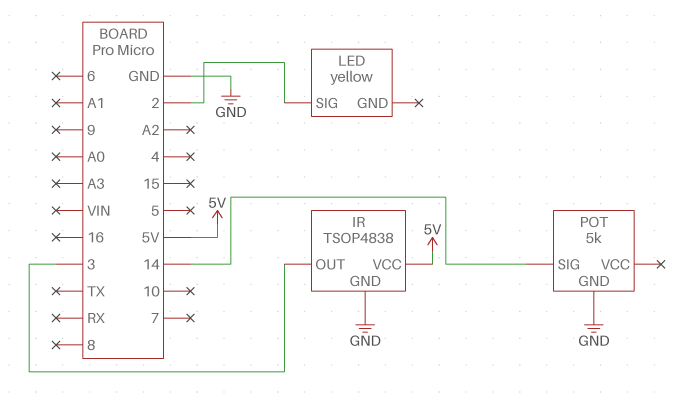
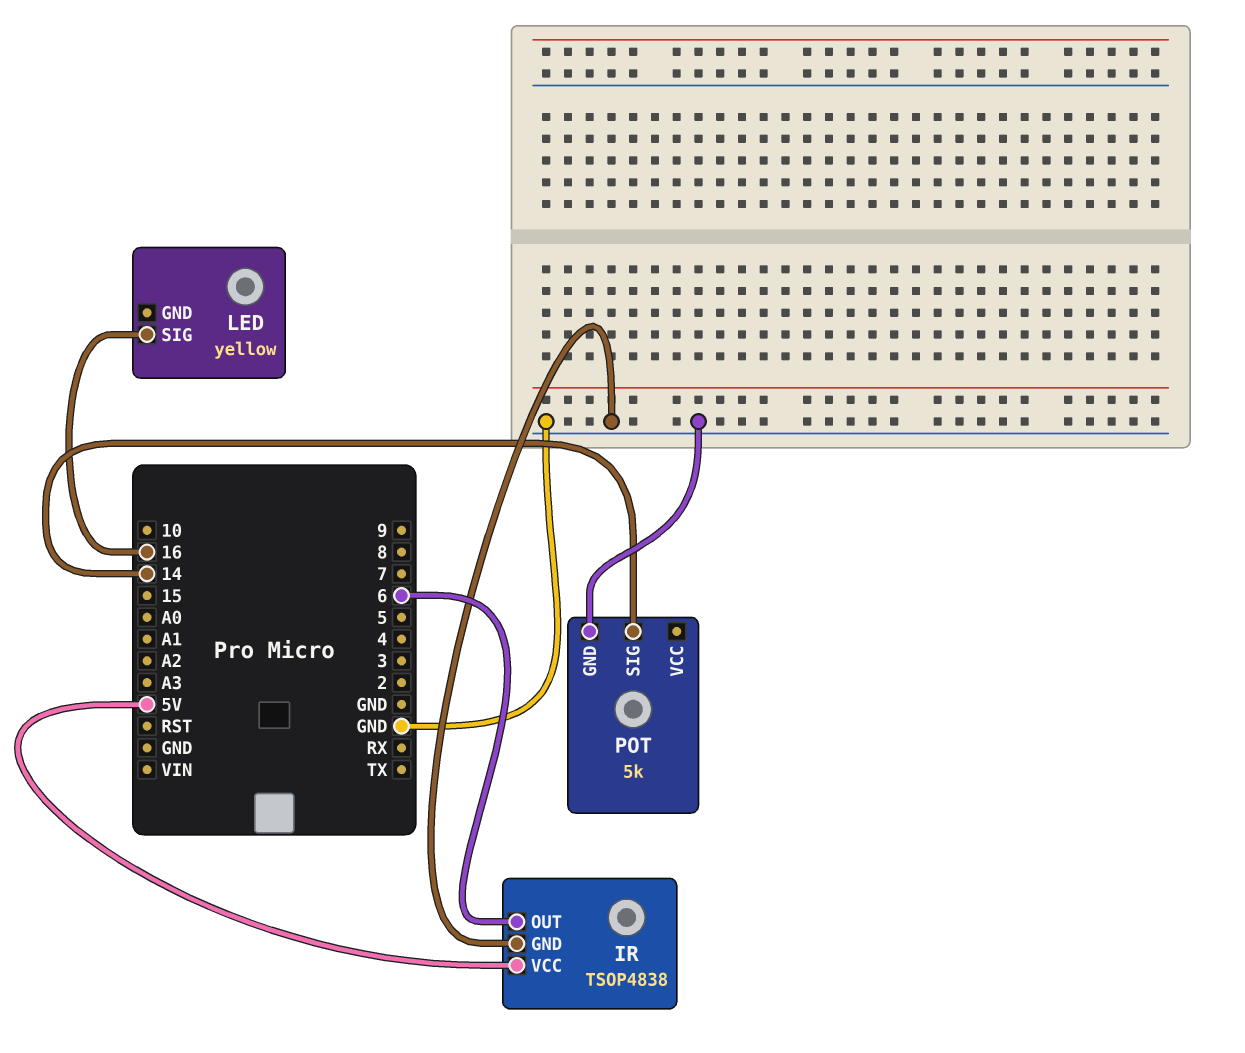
IR pin OUT: 3 -> 6
LED pin SIG: 2 -> 16

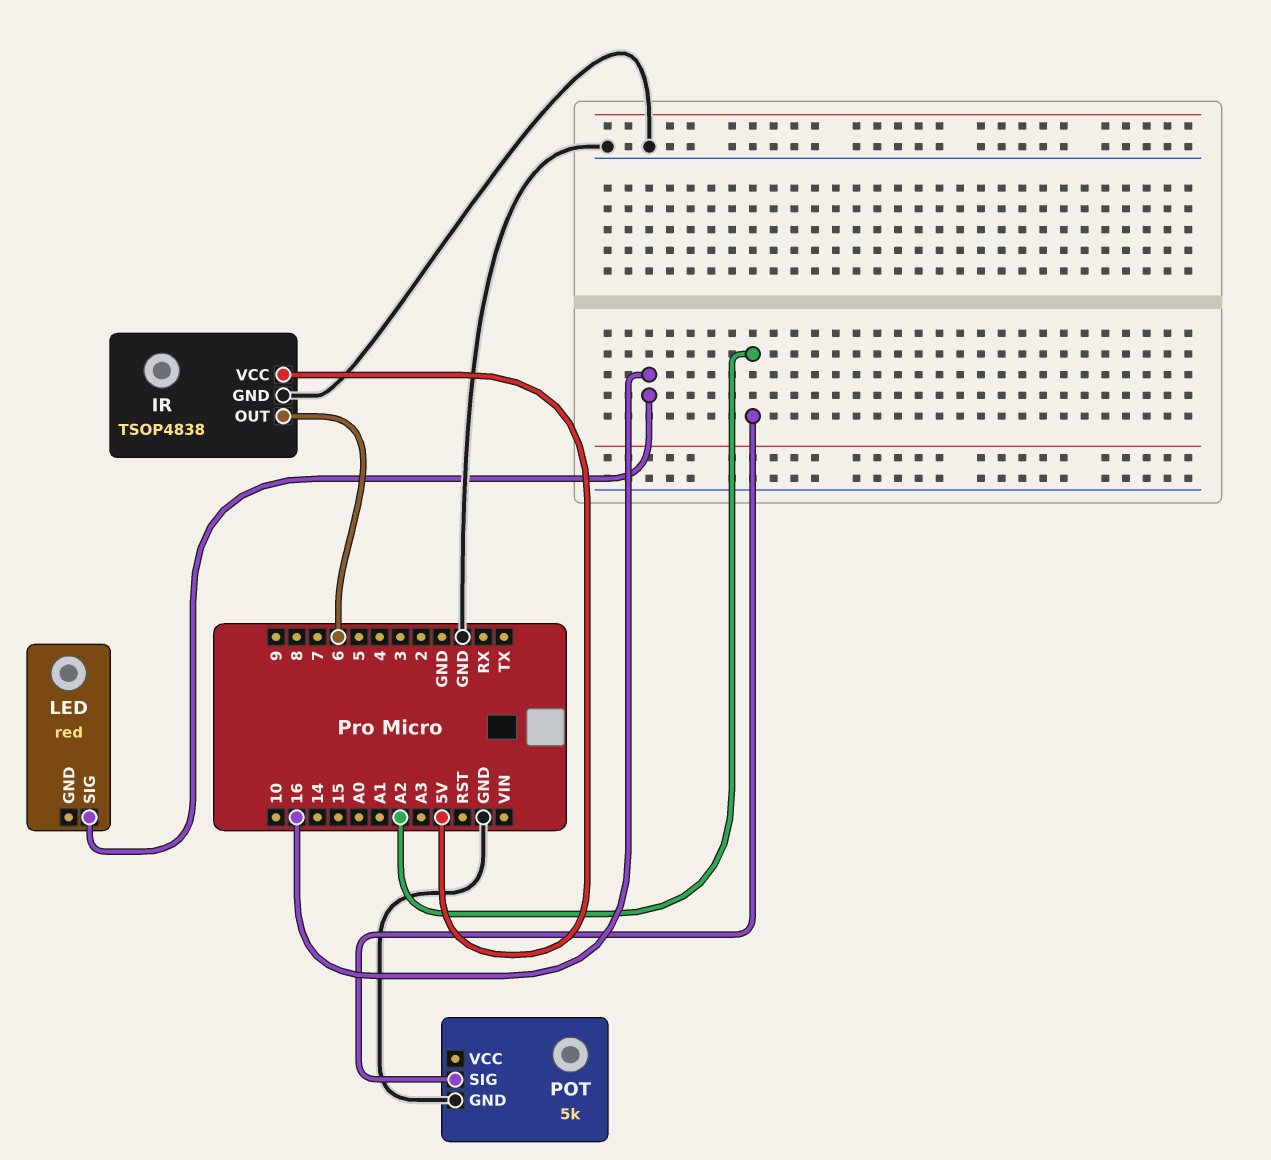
LED: yellow -> red
POT pin SIG: 14 -> A2

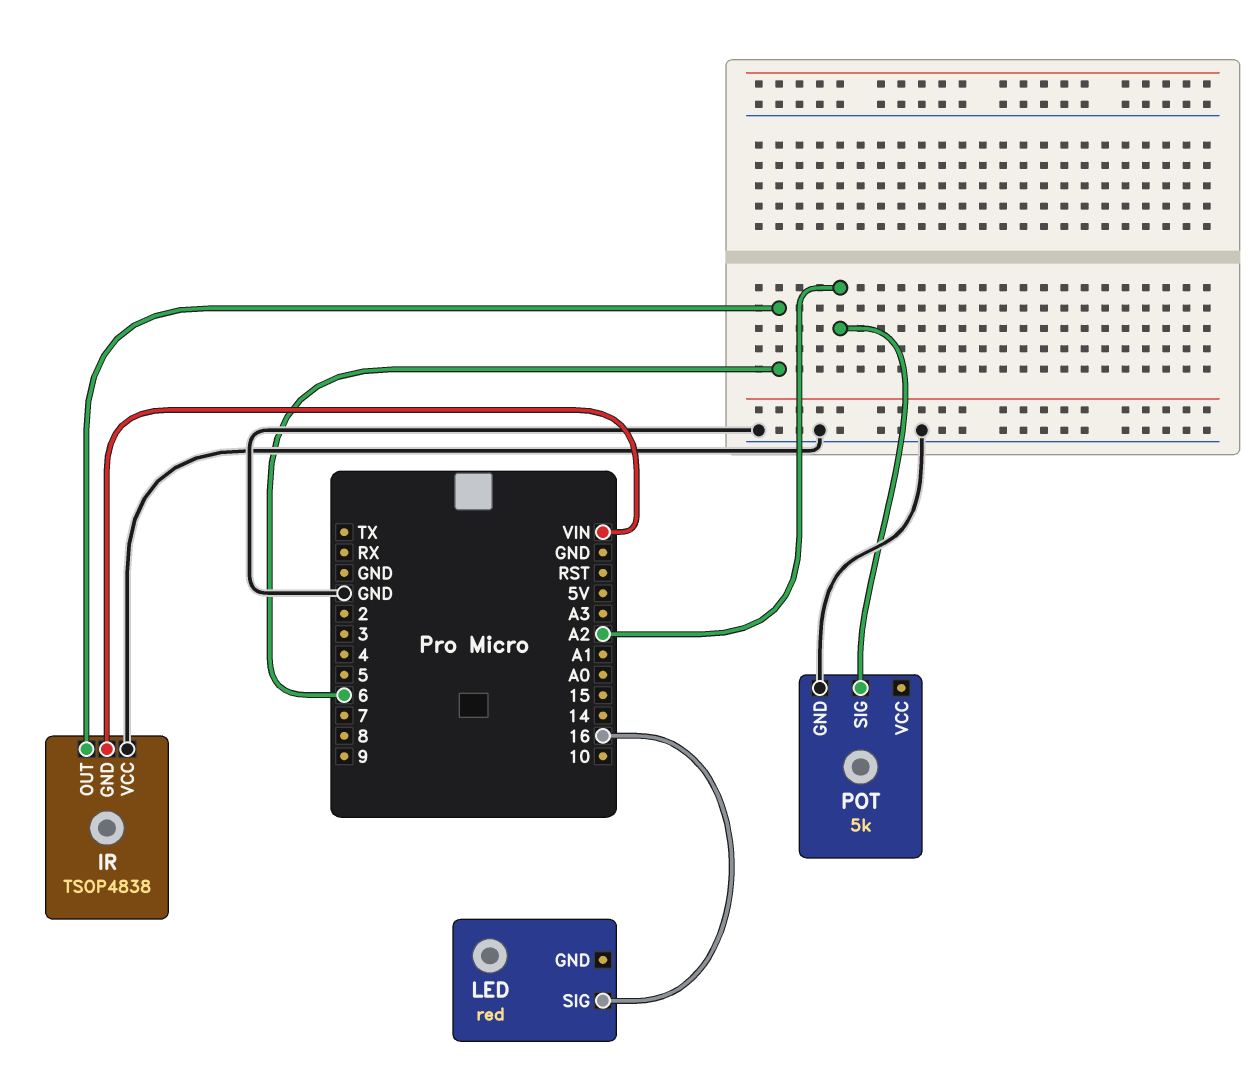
IR pin GND: GND -> VIN
IR pin VCC: 5V -> GND

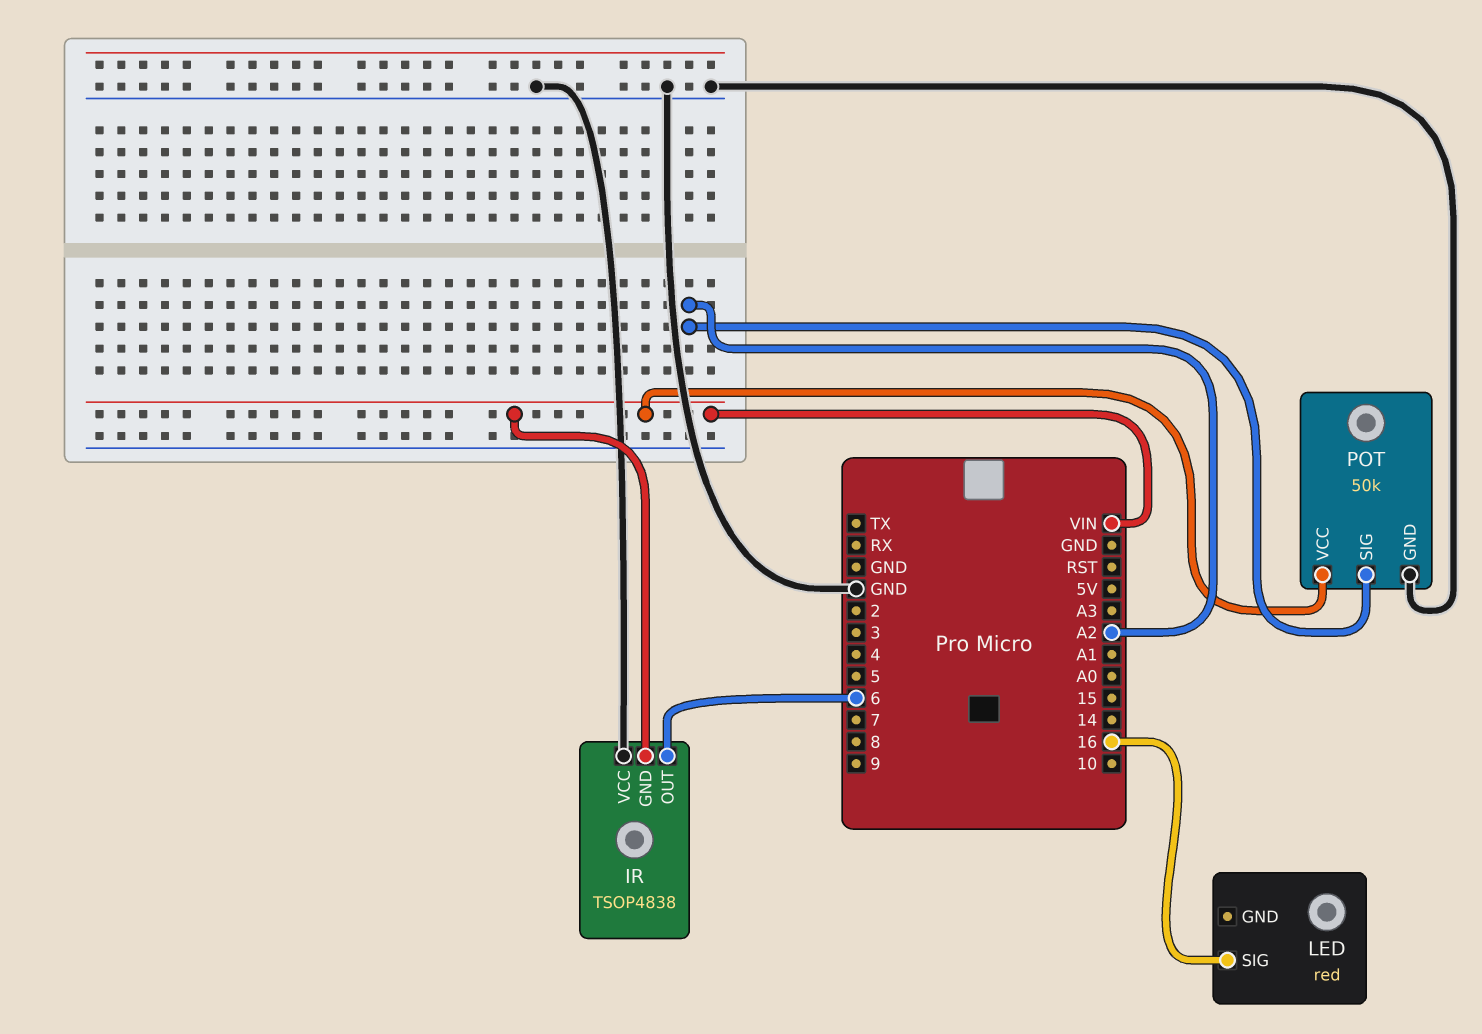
POT: 5k -> 50k
POT pin VCC: none -> VIN

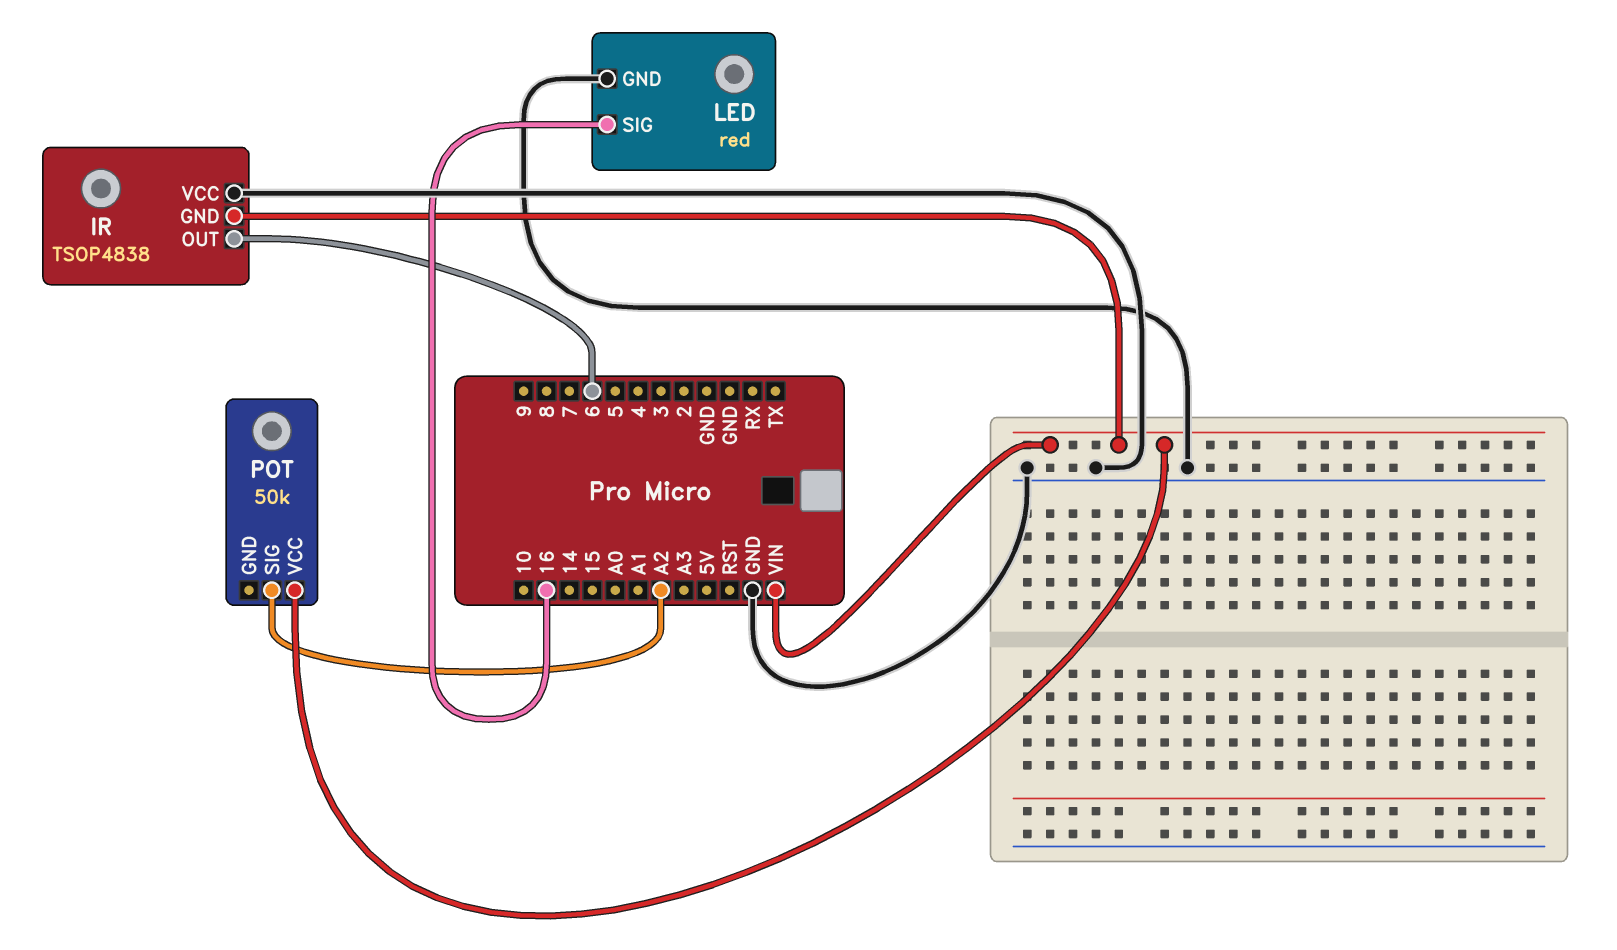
LED pin GND: none -> GND
POT pin GND: GND -> none

